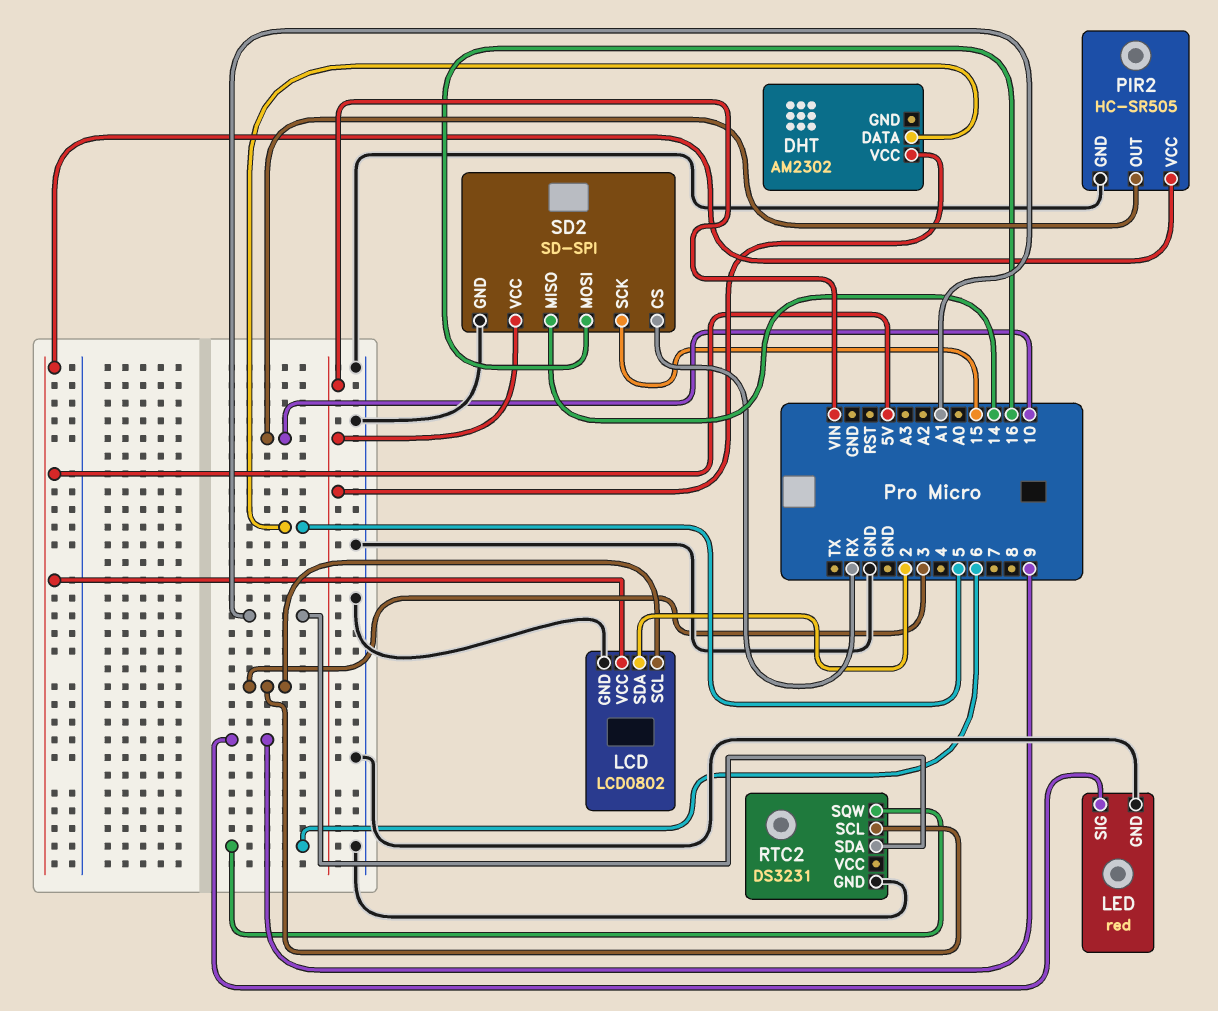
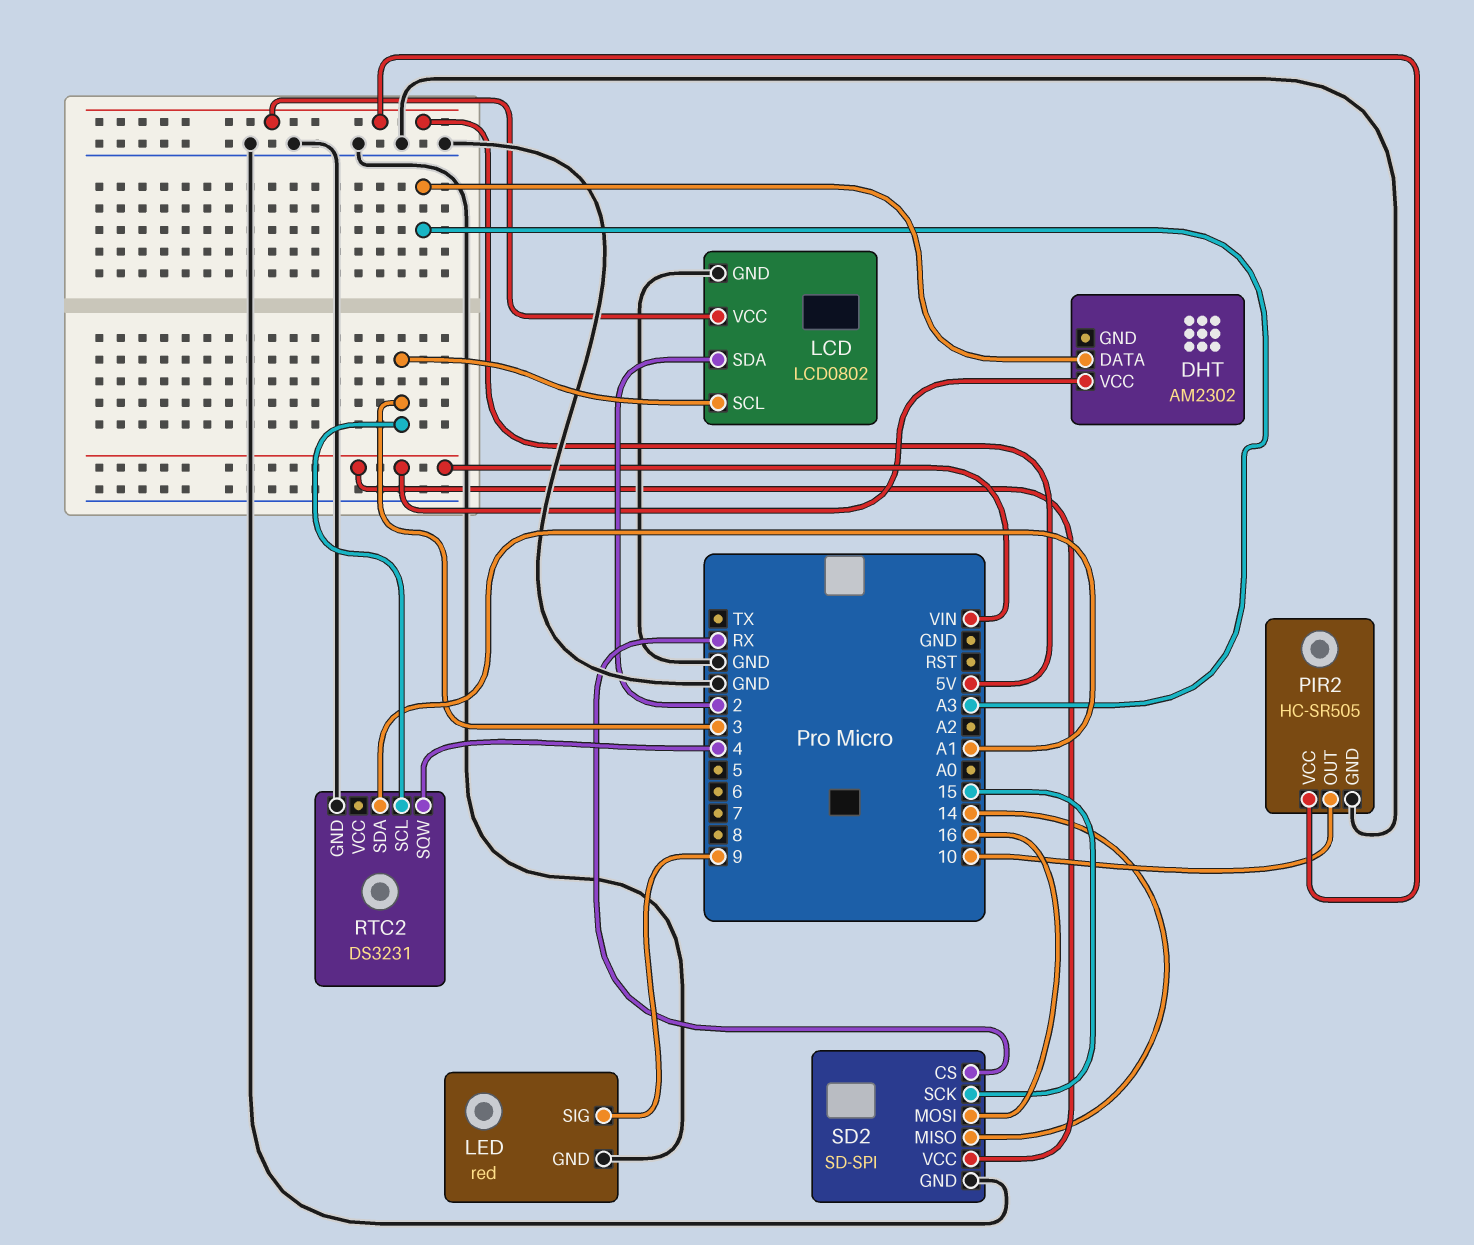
DHT pin DATA: 5 -> A3
RTC2 pin SQW: 6 -> 4

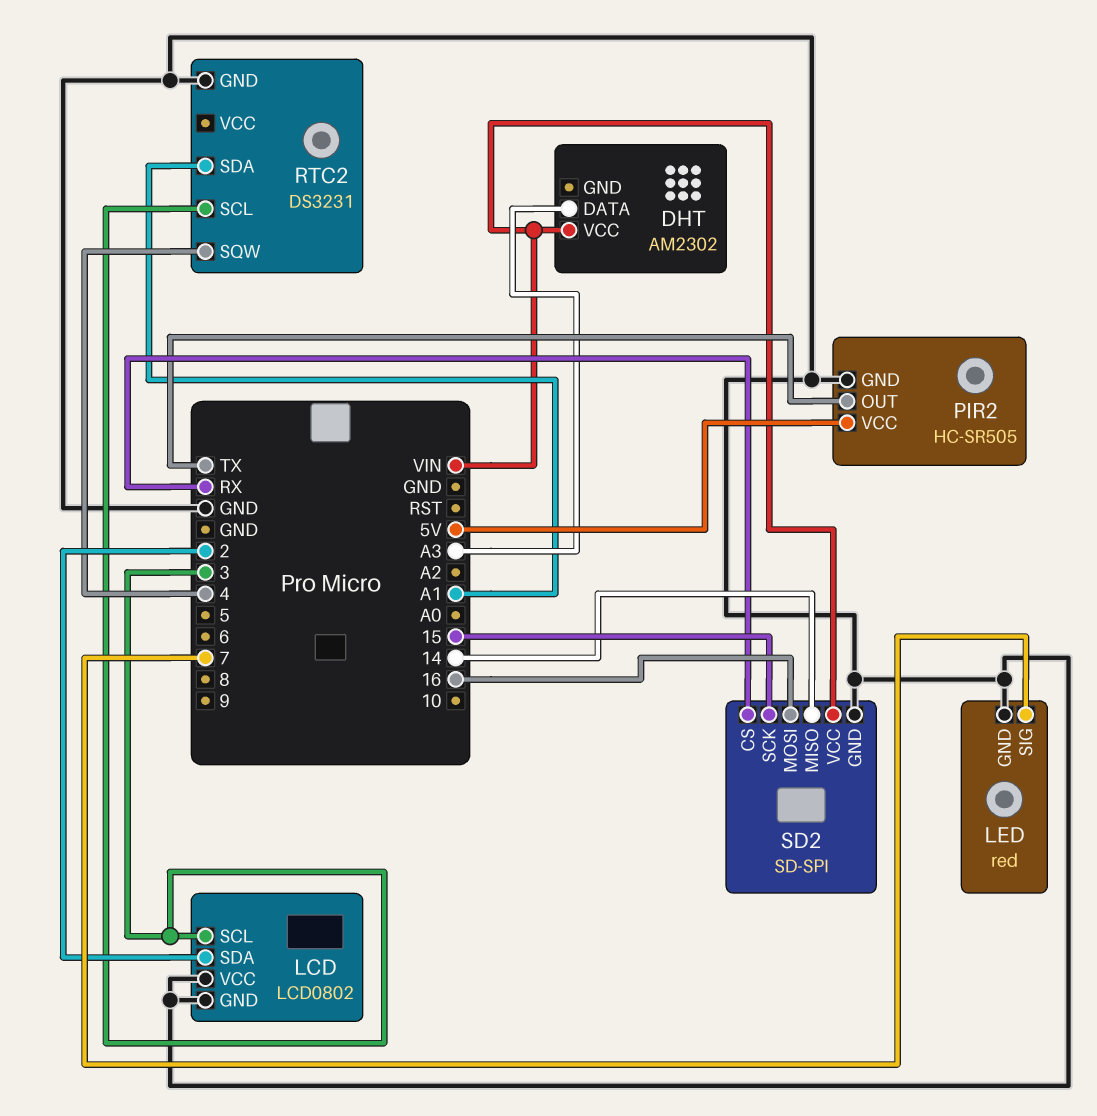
LCD pin VCC: 5V -> GND
LED pin SIG: 9 -> 7
PIR2 pin OUT: 10 -> TX

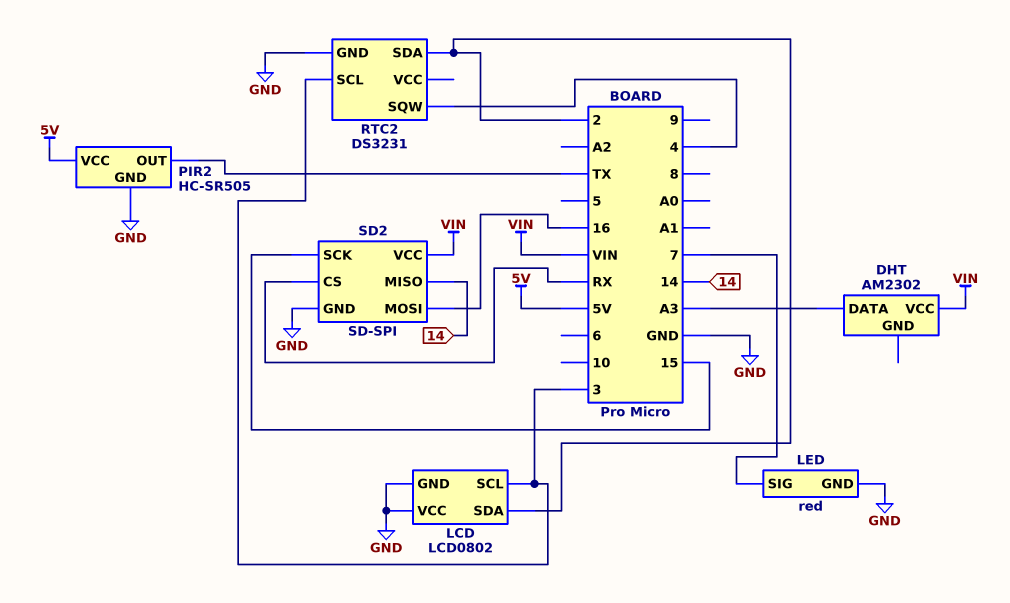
RTC2 pin SDA: A1 -> 2

